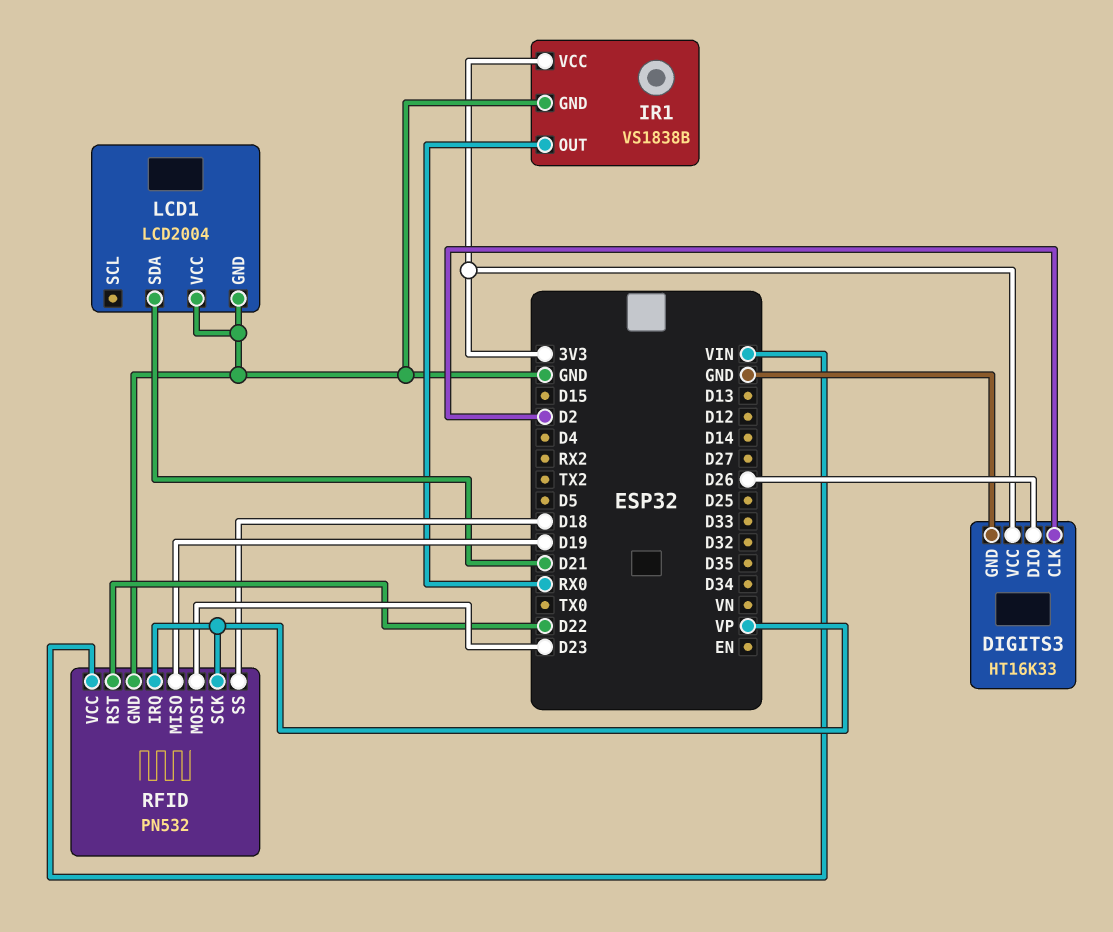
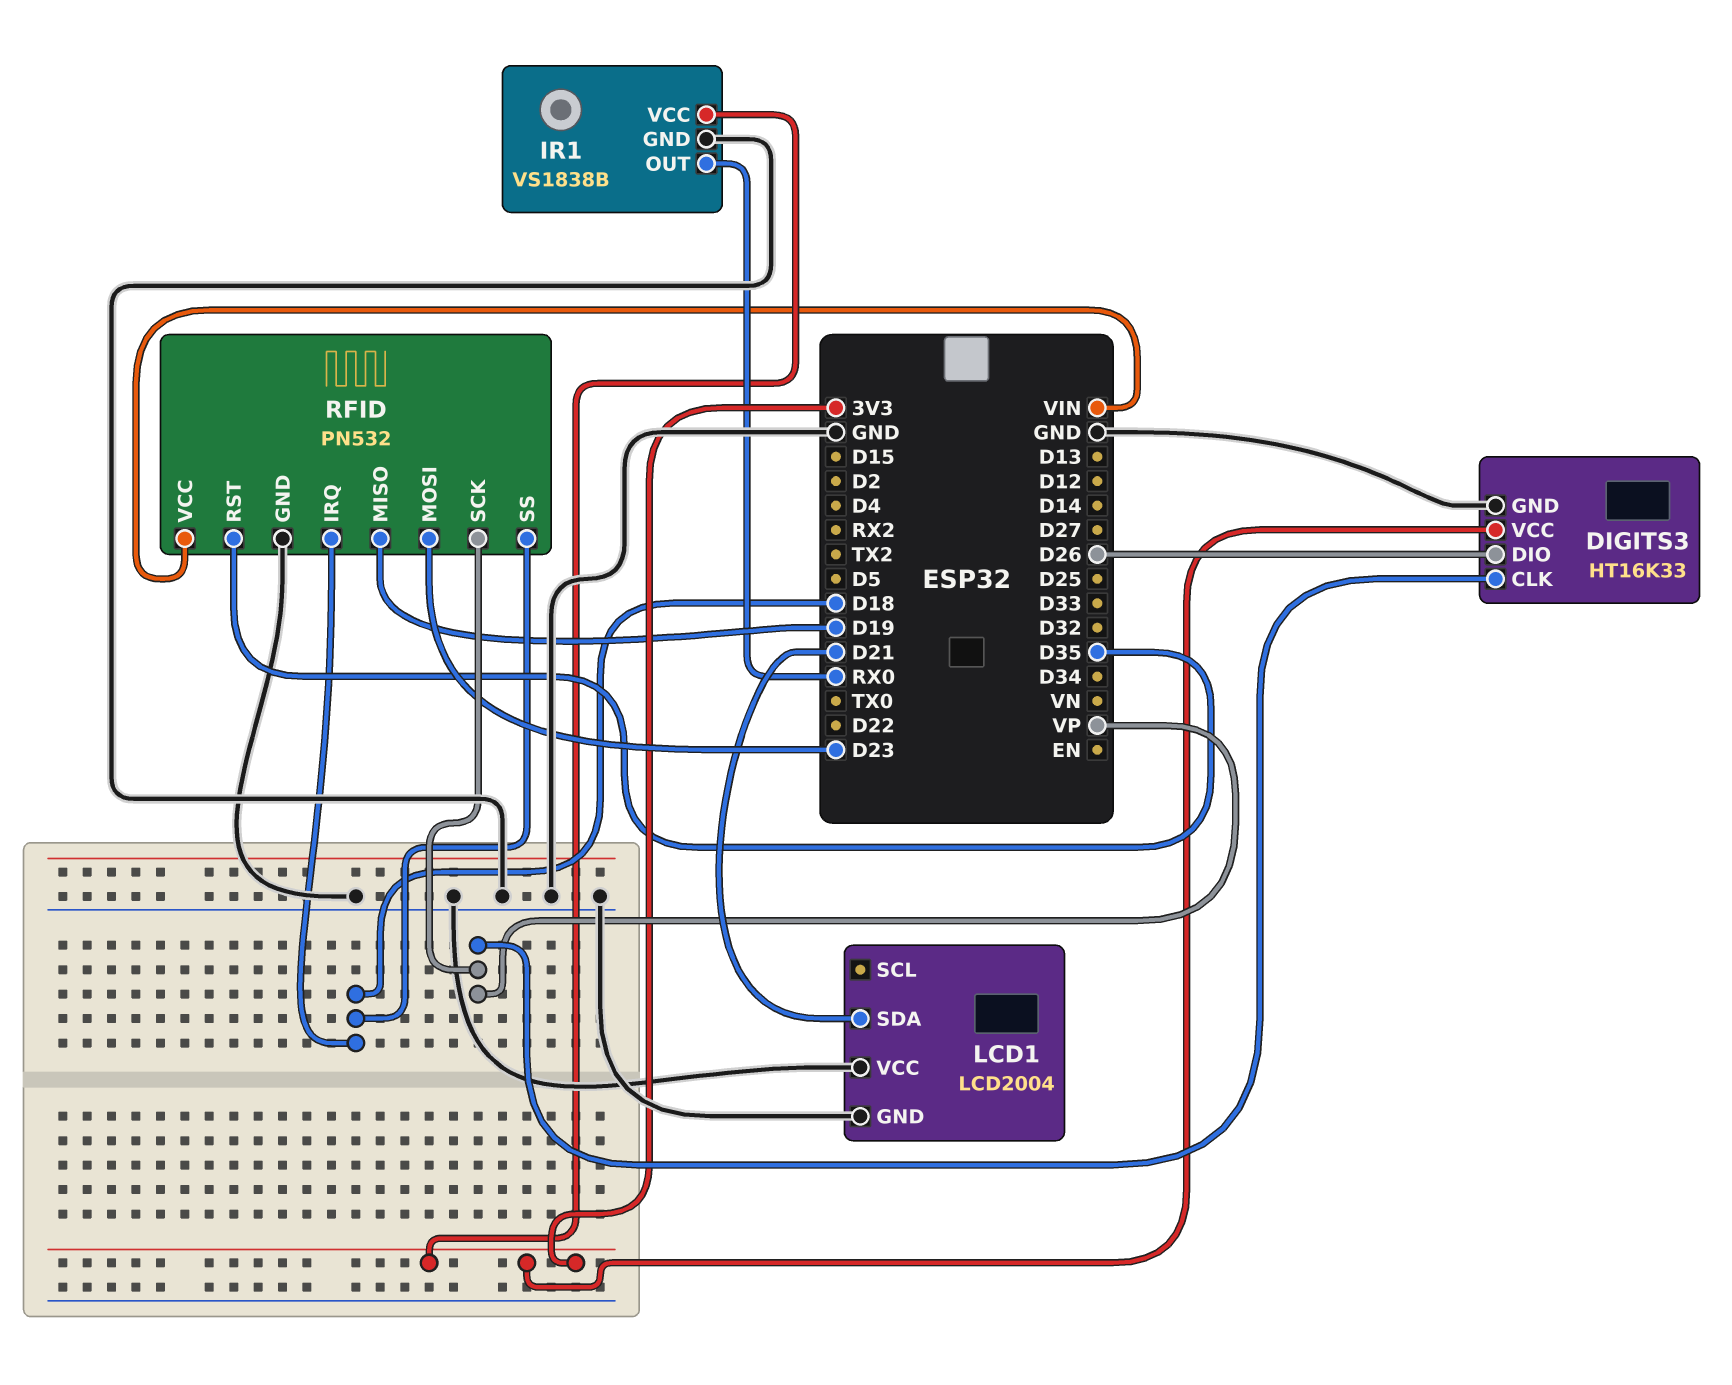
DIGITS3 pin CLK: D2 -> VP
RFID pin IRQ: VP -> D18
RFID pin RST: D22 -> D35

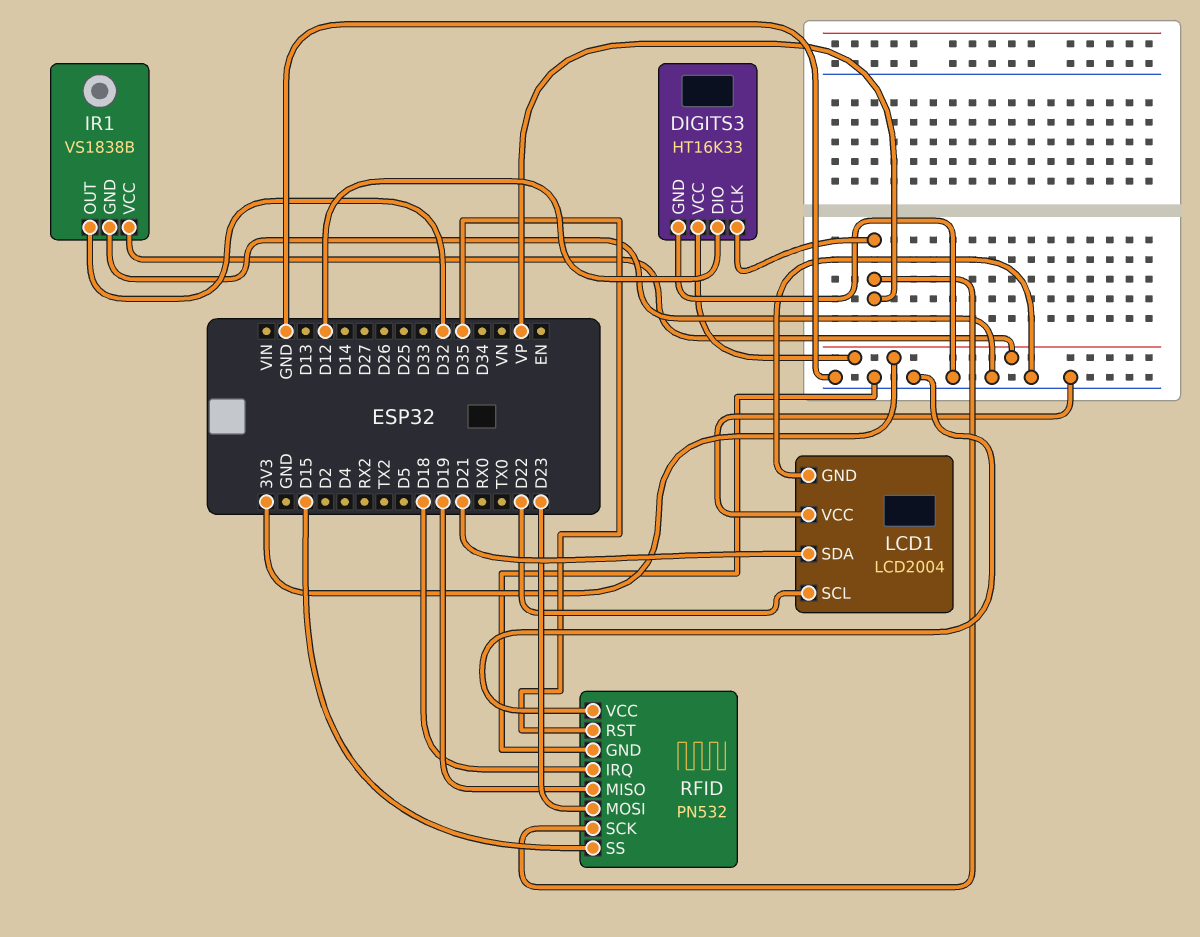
DIGITS3 pin DIO: D26 -> D12
IR1 pin OUT: RX0 -> D32
LCD1 pin SCL: none -> D22
RFID pin SS: D18 -> D15
RFID pin VCC: VIN -> GND

